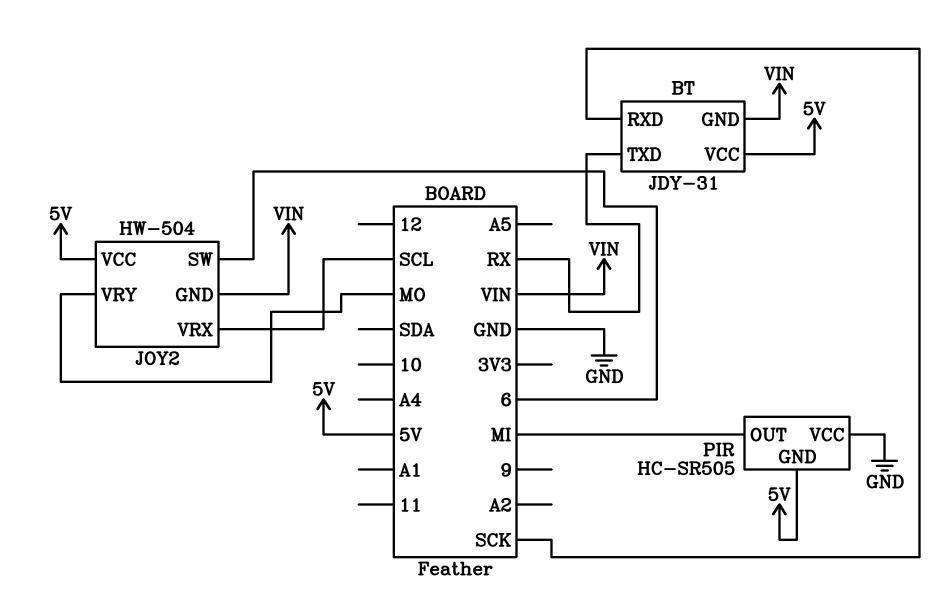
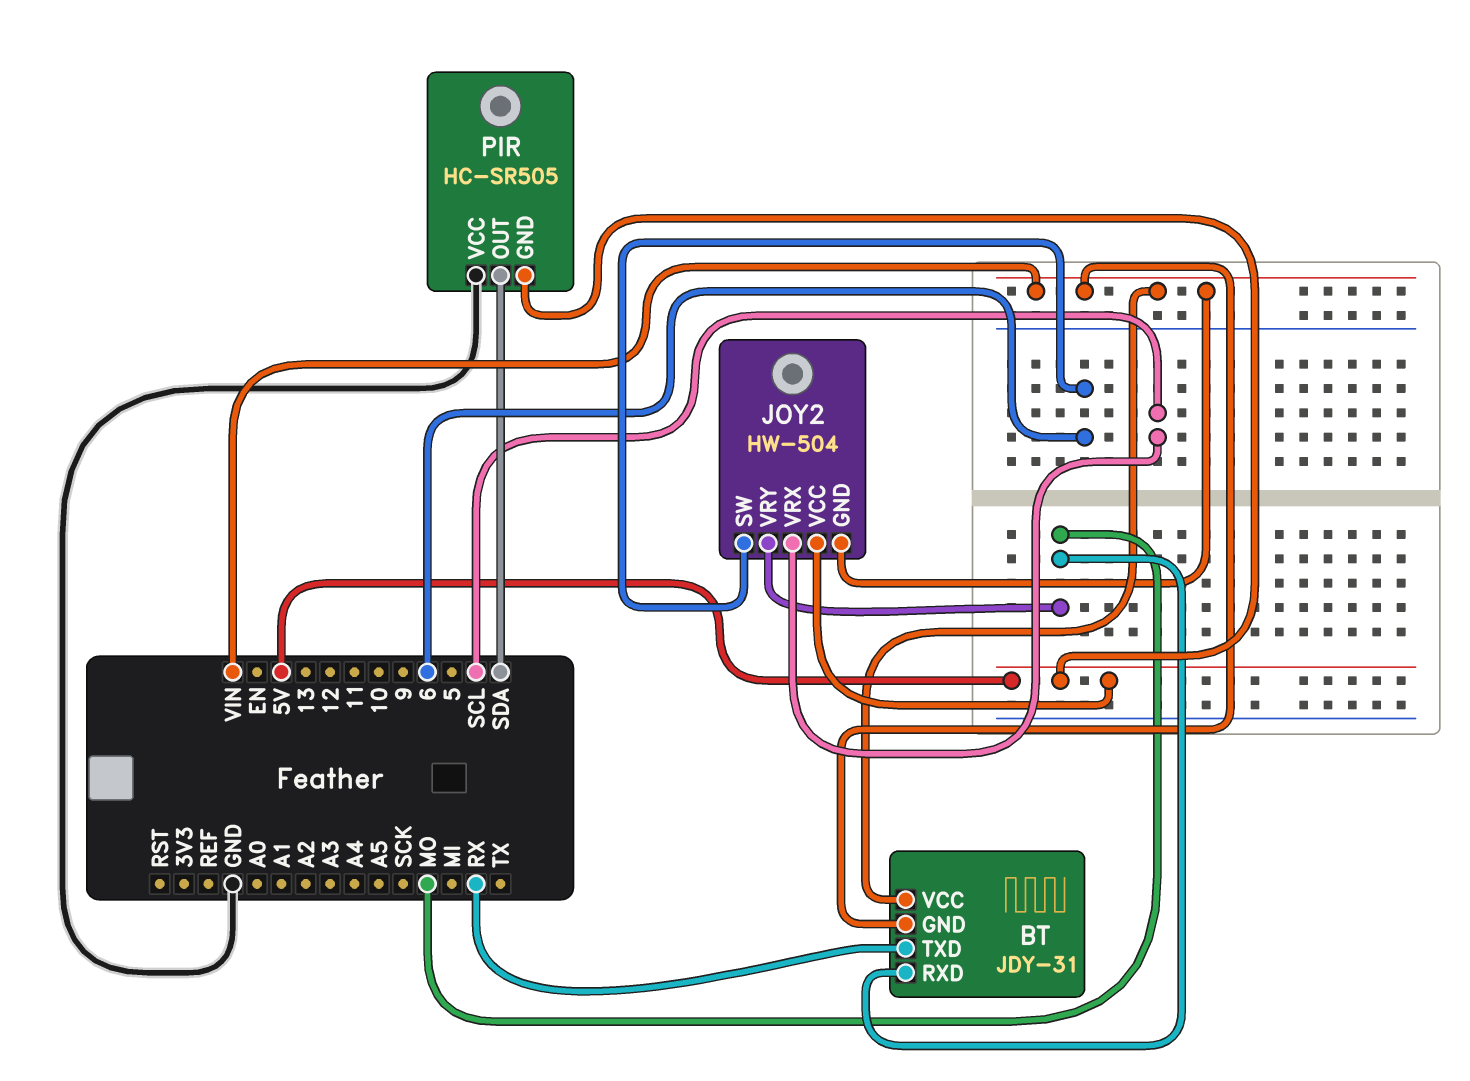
BT pin RXD: SCK -> MO
BT pin VCC: 5V -> VIN
PIR pin OUT: MI -> SDA

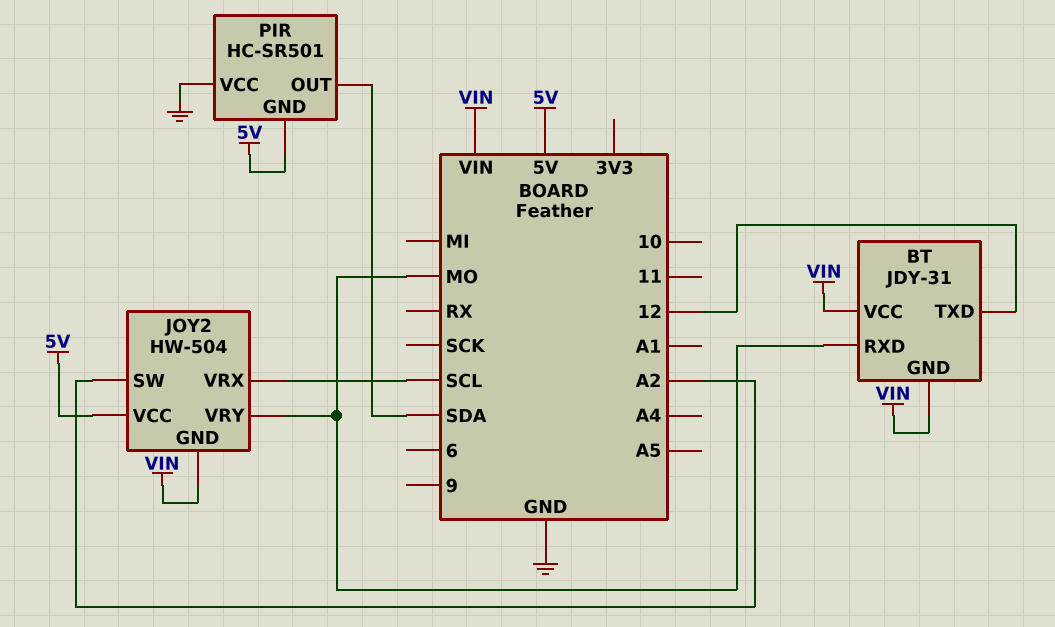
BT pin TXD: RX -> 12
JOY2 pin SW: 6 -> A2
PIR: HC-SR505 -> HC-SR501

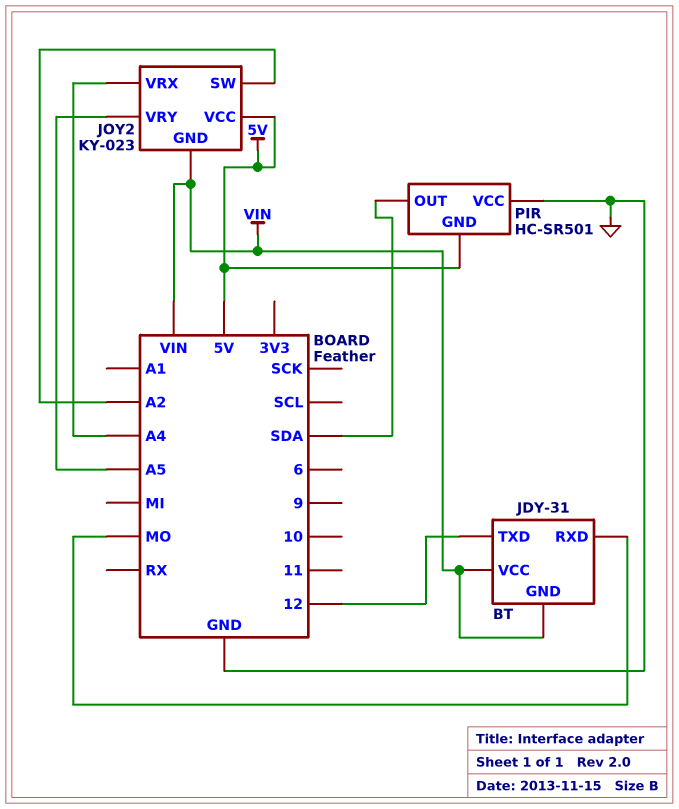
JOY2: HW-504 -> KY-023
JOY2 pin VRX: SCL -> A4
JOY2 pin VRY: MO -> A5

